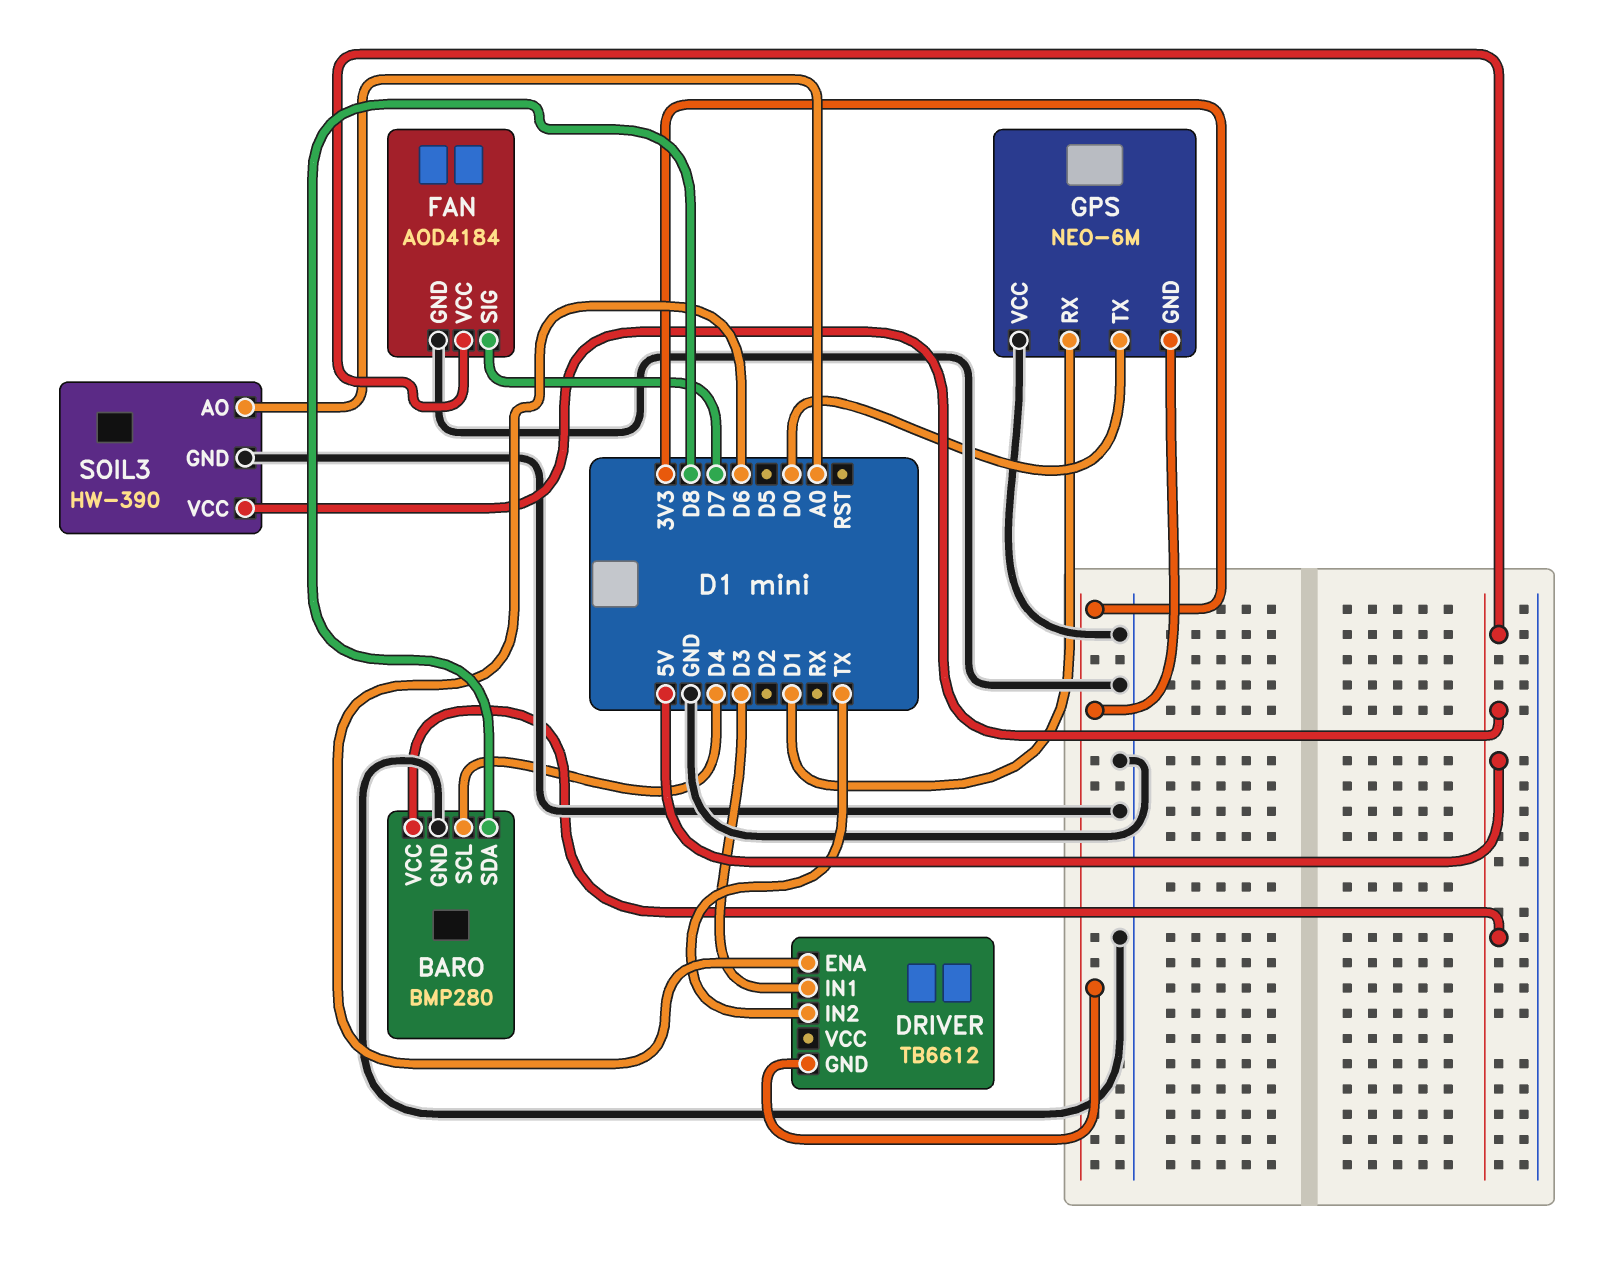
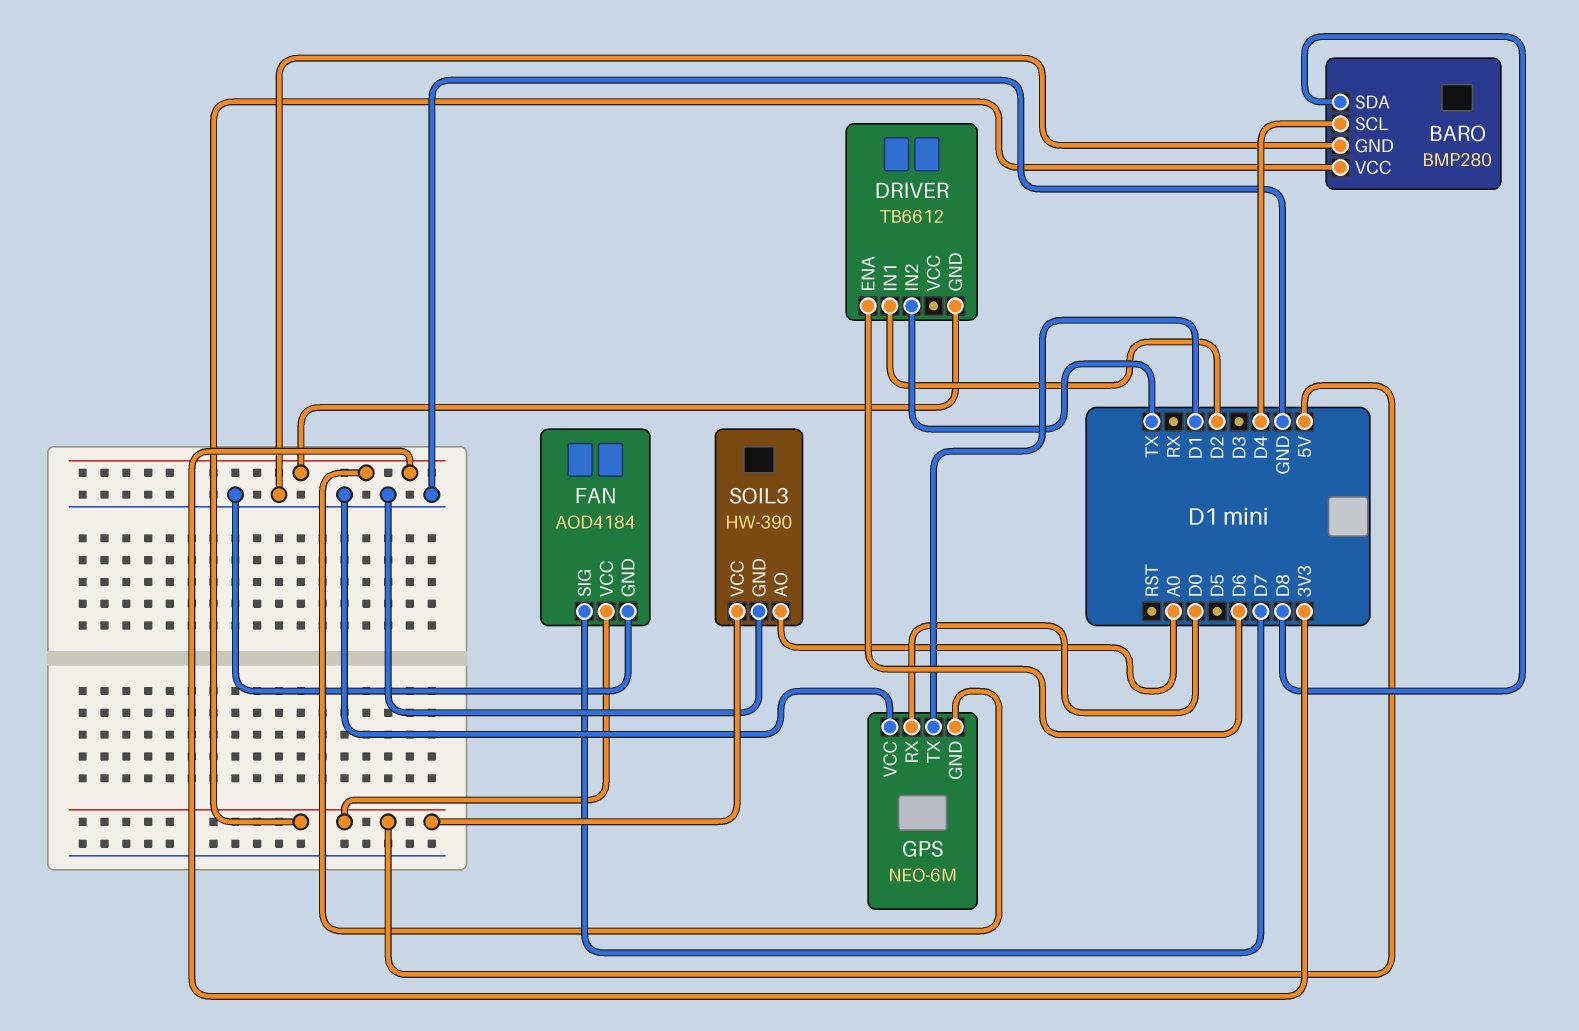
DRIVER pin IN1: D3 -> D2
GPS pin RX: D1 -> D0
GPS pin TX: D0 -> D1

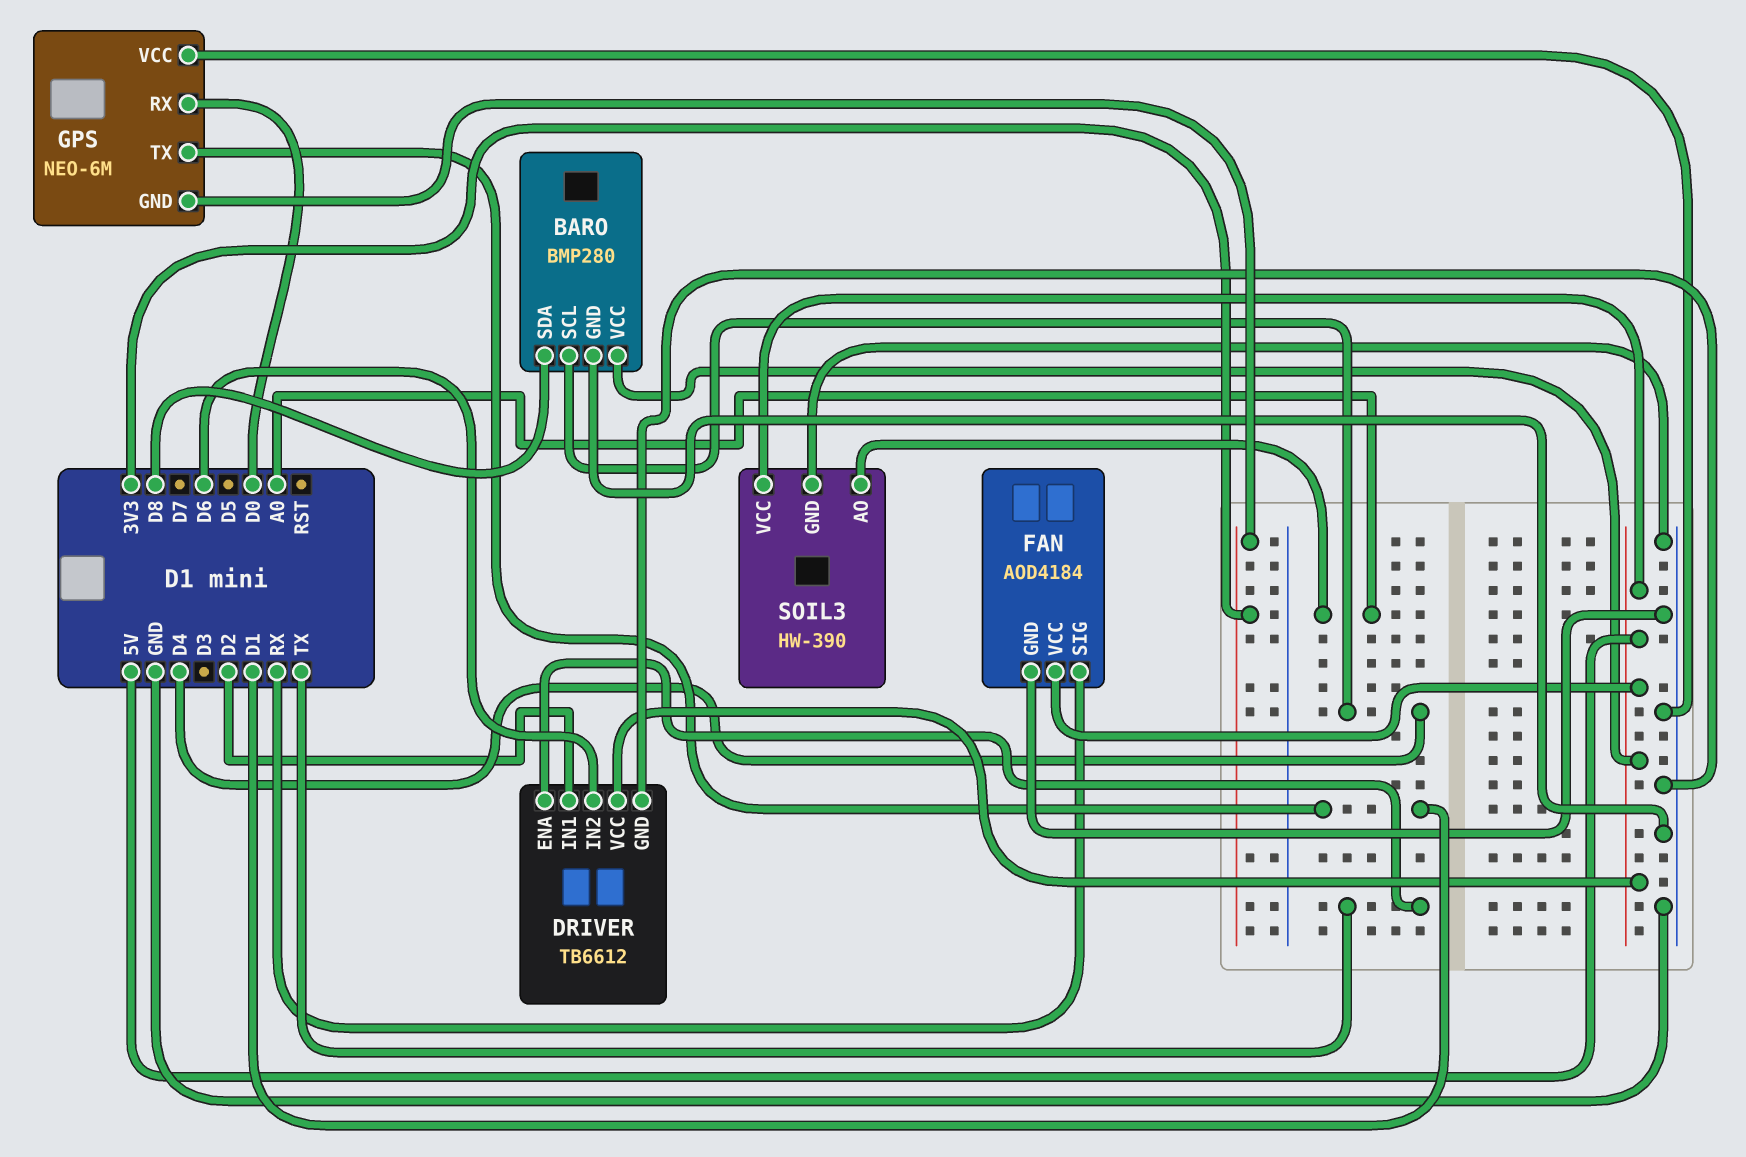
DRIVER pin ENA: D6 -> TX
DRIVER pin GND: 3V3 -> GND
DRIVER pin IN2: TX -> D6
DRIVER pin VCC: none -> 5V
FAN pin SIG: D7 -> RX

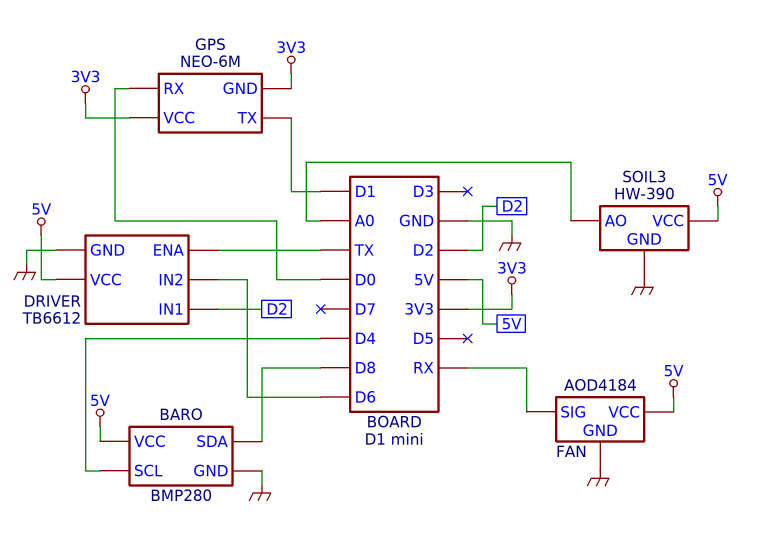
GPS pin VCC: GND -> 3V3

